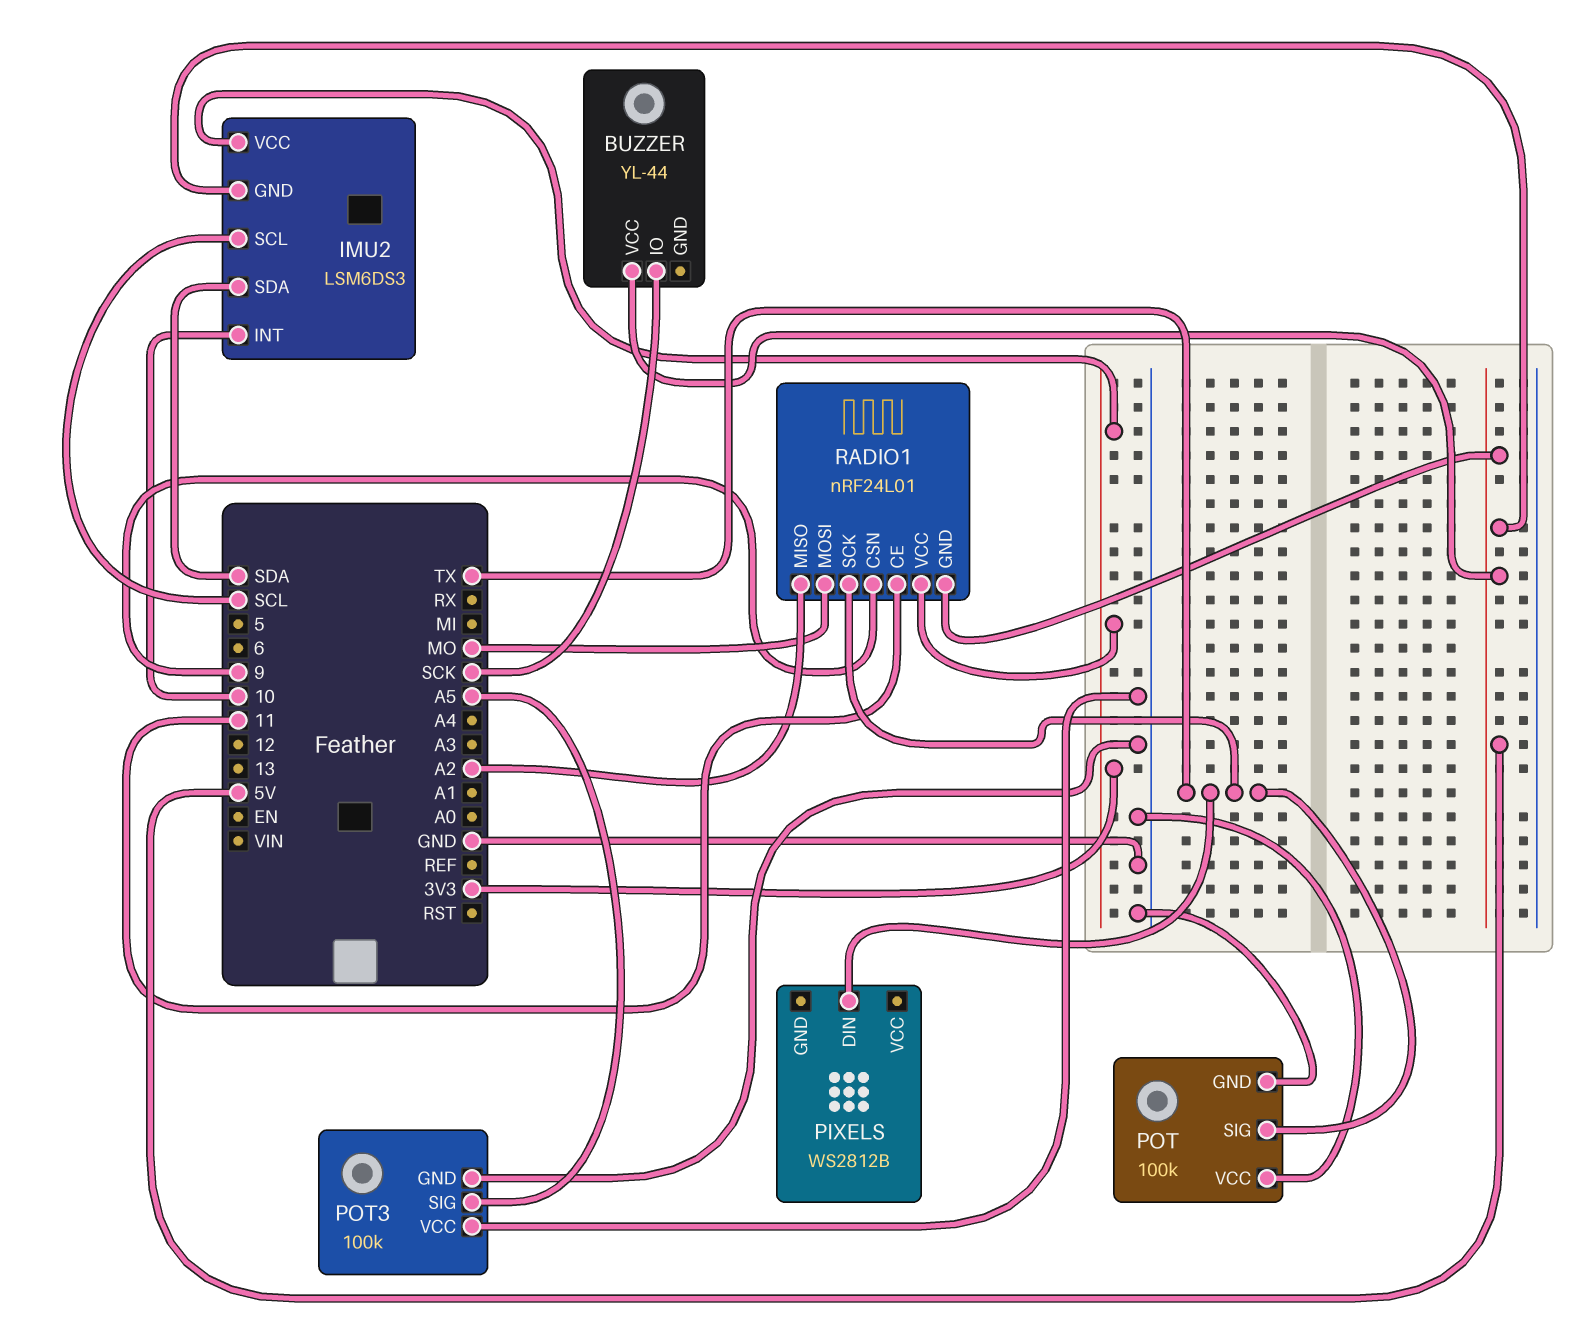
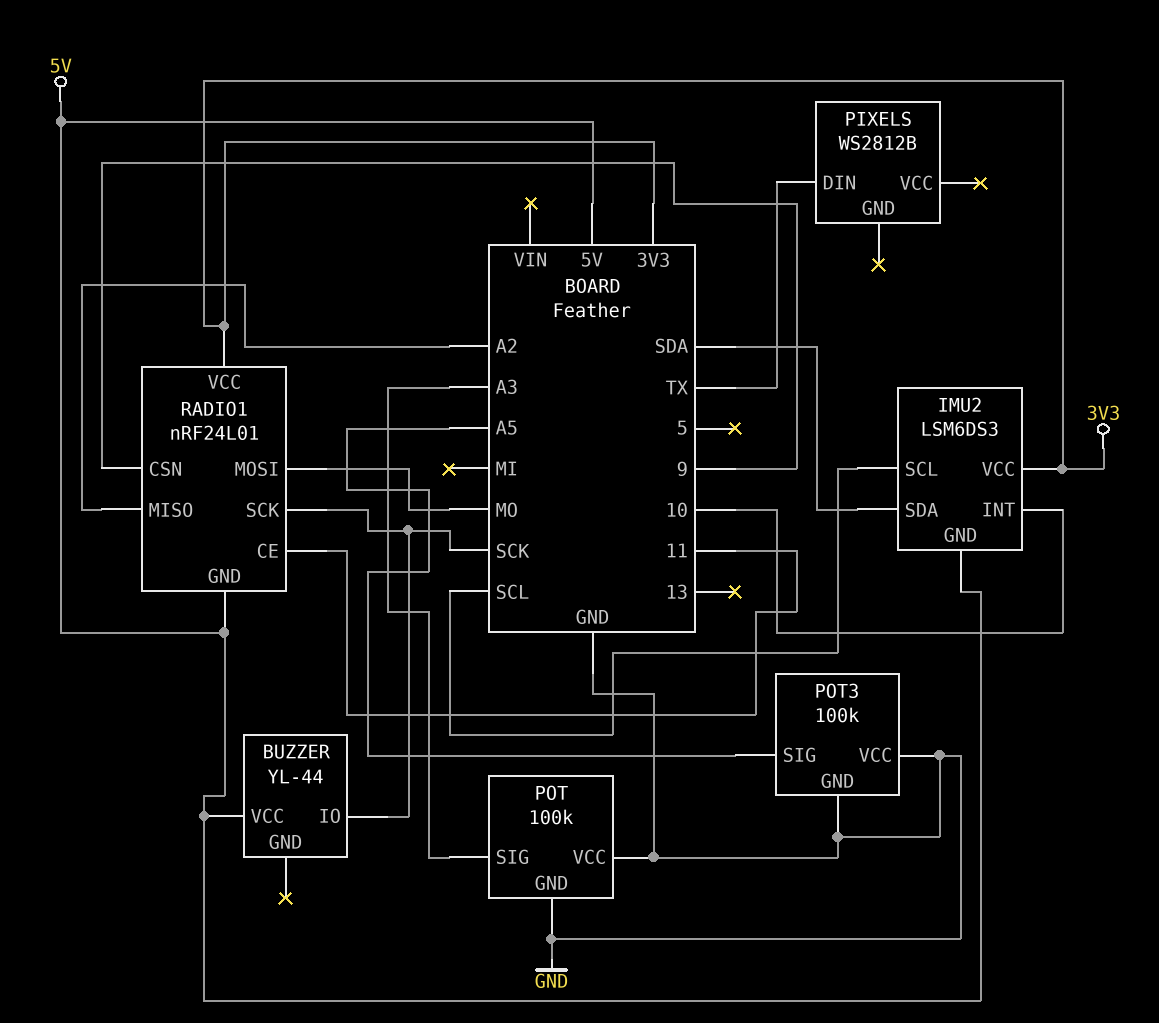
POT pin SIG: TX -> A3
RADIO1 pin SCK: TX -> SCK

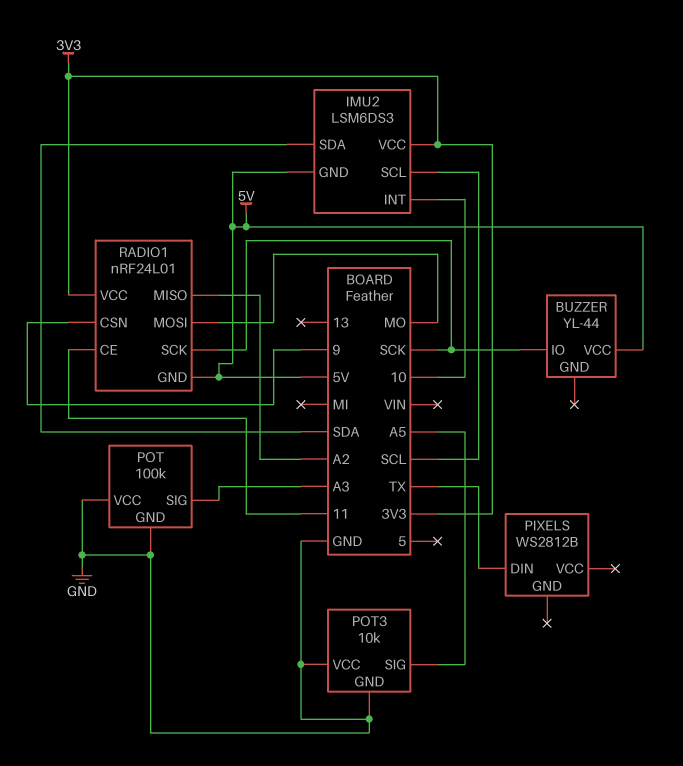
POT3: 100k -> 10k

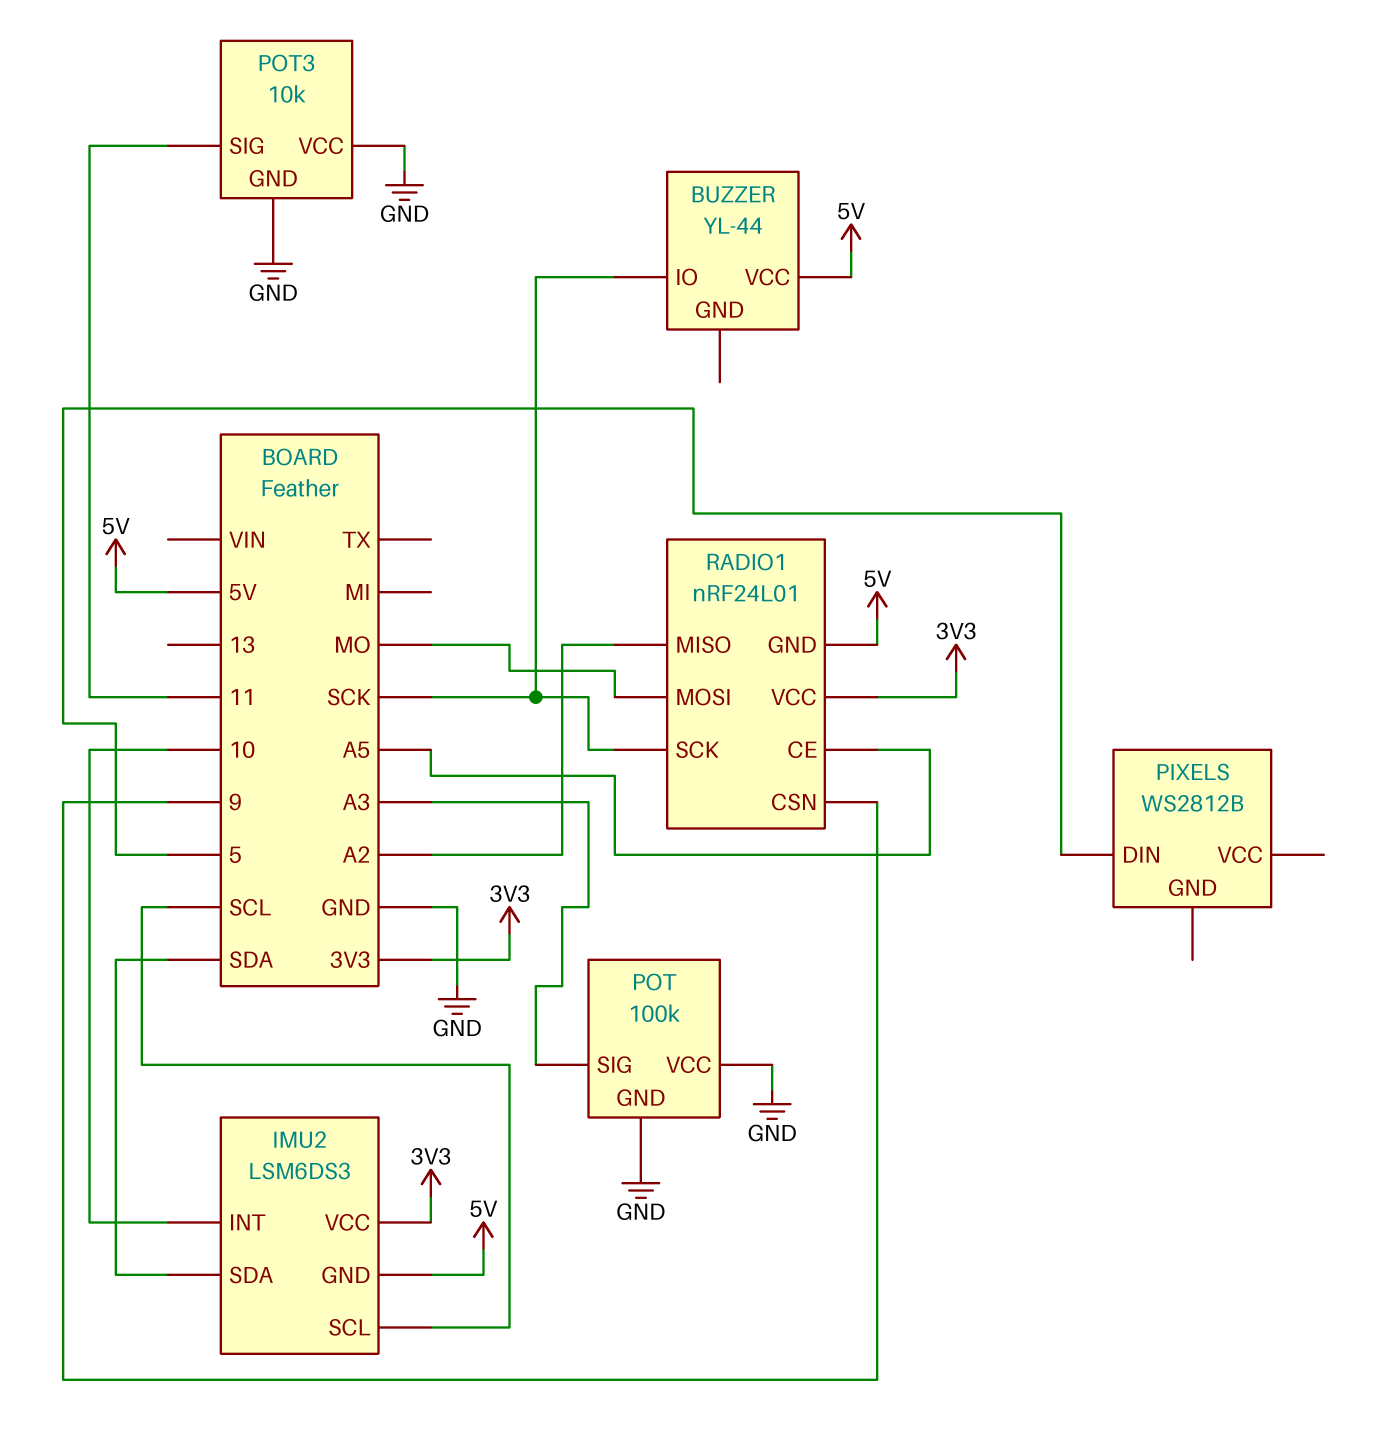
PIXELS pin DIN: TX -> 5
POT3 pin SIG: A5 -> 11
RADIO1 pin CE: 11 -> A5

